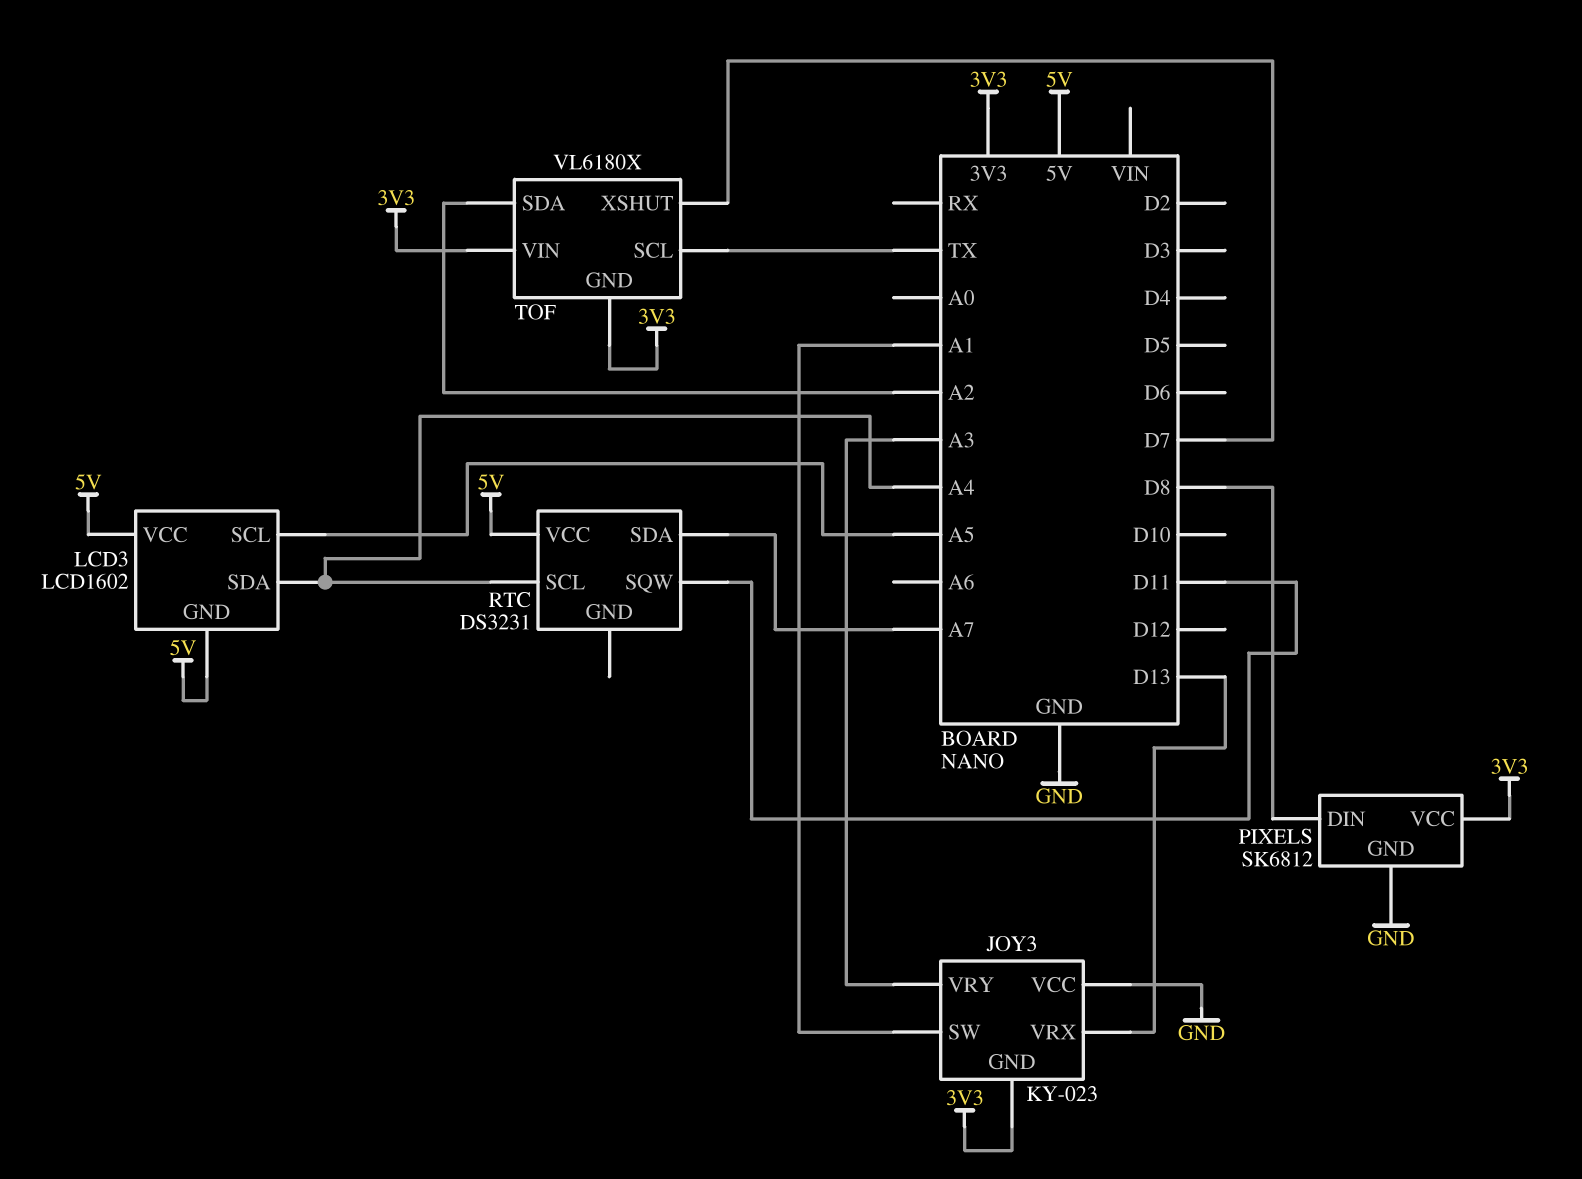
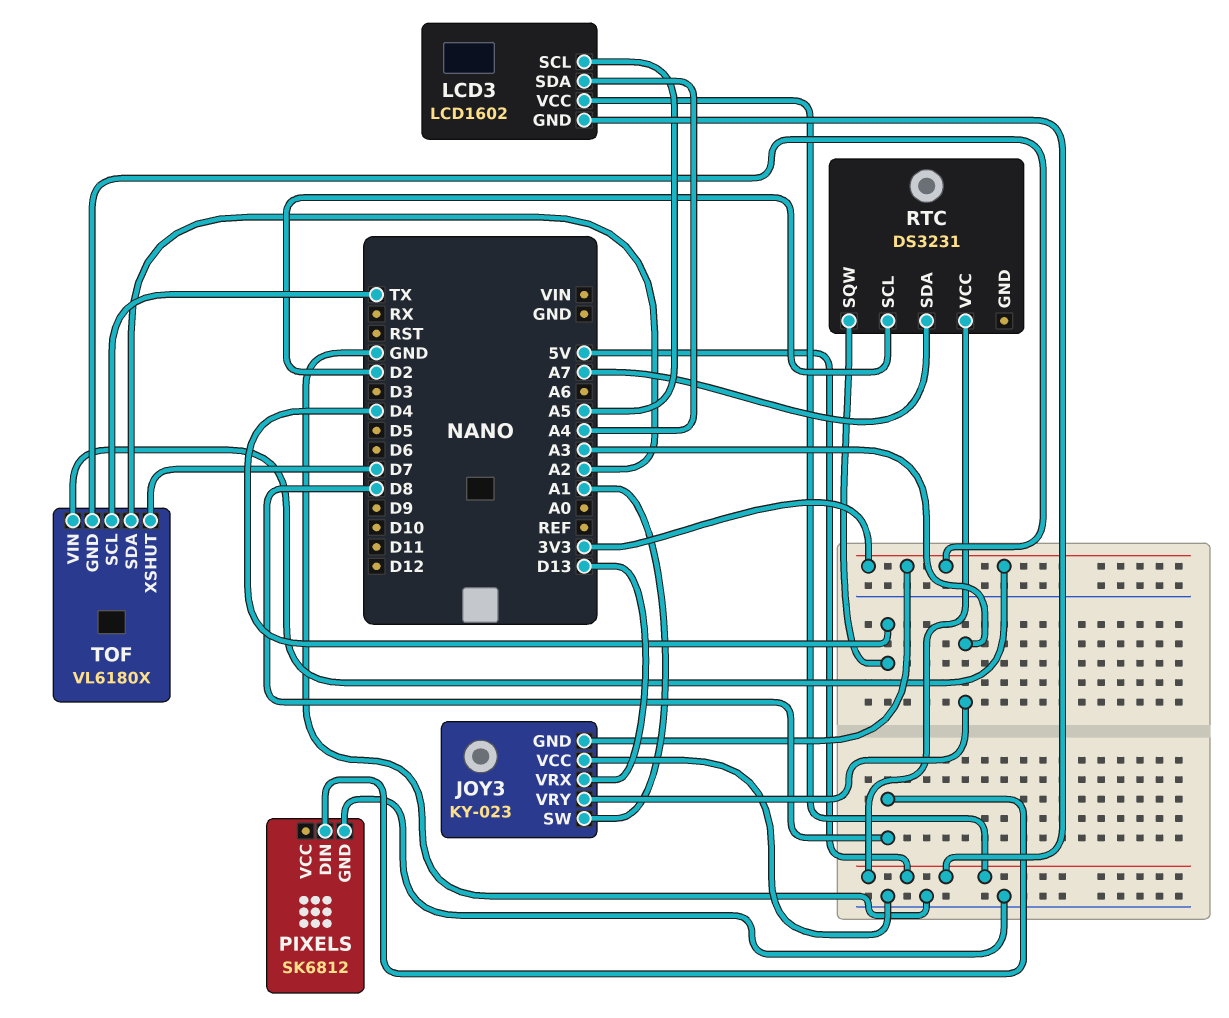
PIXELS pin VCC: 3V3 -> none
RTC pin SCL: A4 -> D2
RTC pin SQW: D11 -> D4

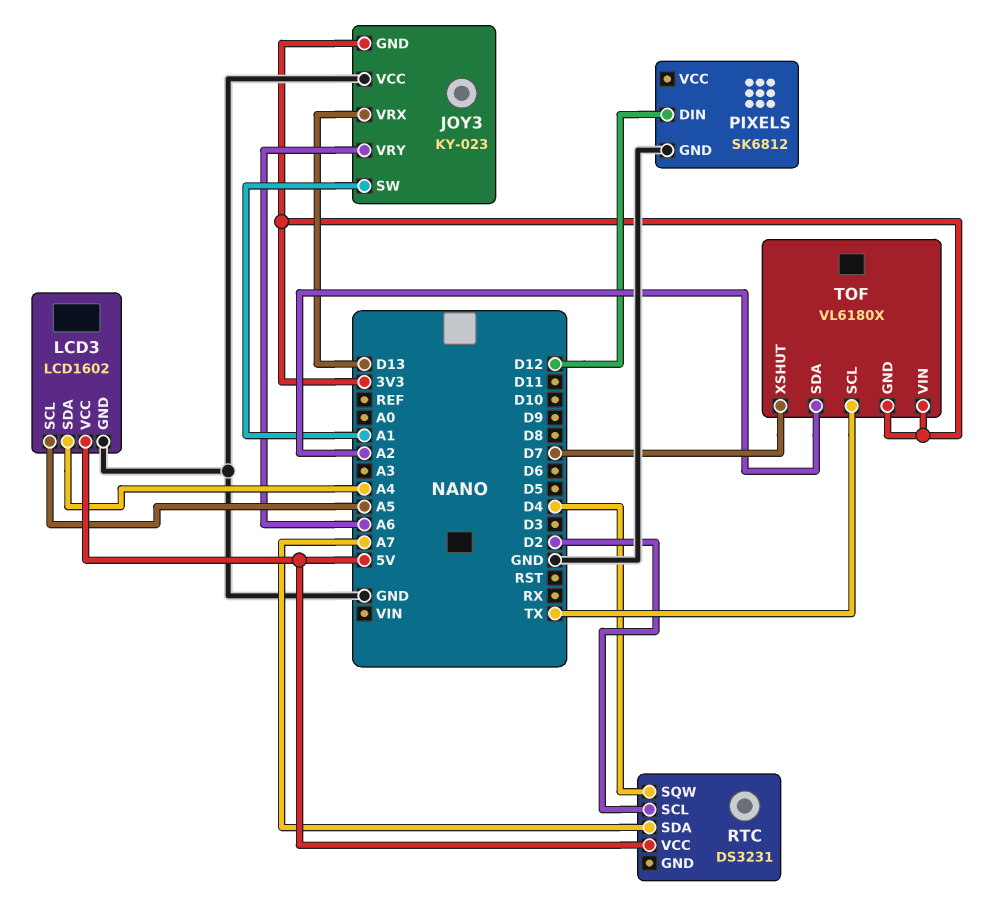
JOY3 pin VRY: A3 -> A6
LCD3 pin GND: 5V -> GND
PIXELS pin DIN: D8 -> D12

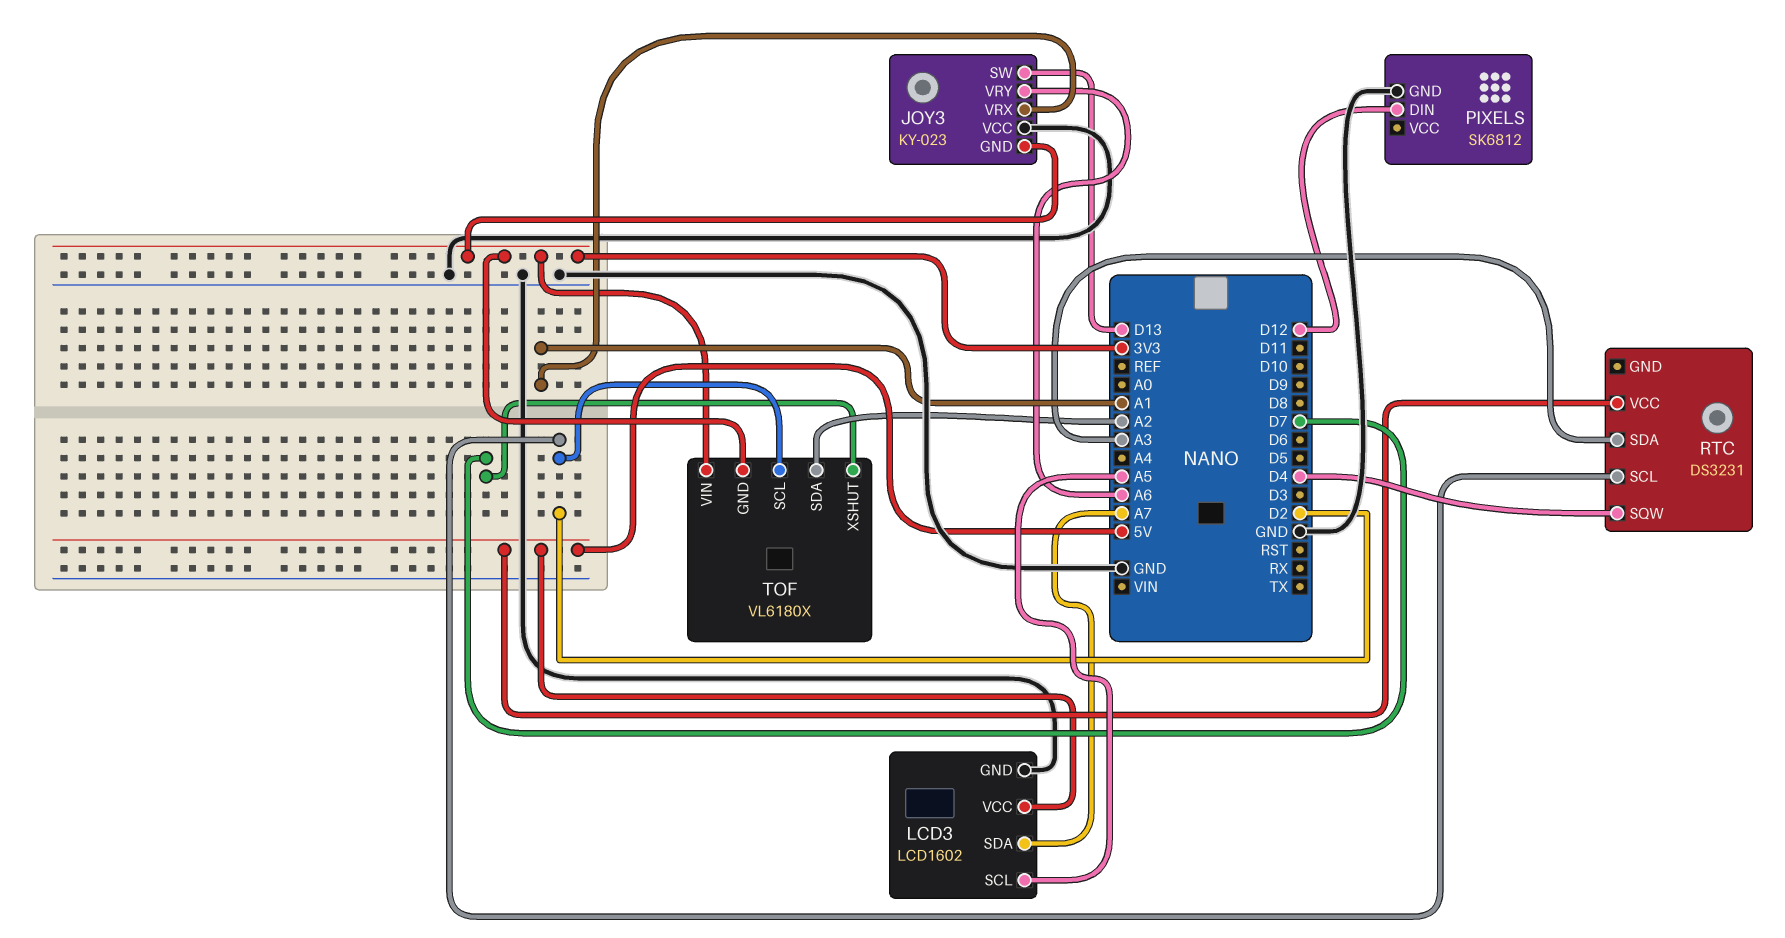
JOY3 pin SW: A1 -> D13
JOY3 pin VRX: D13 -> A1
LCD3 pin SDA: A4 -> A7
RTC pin SDA: A7 -> A3
TOF pin SCL: TX -> D2

